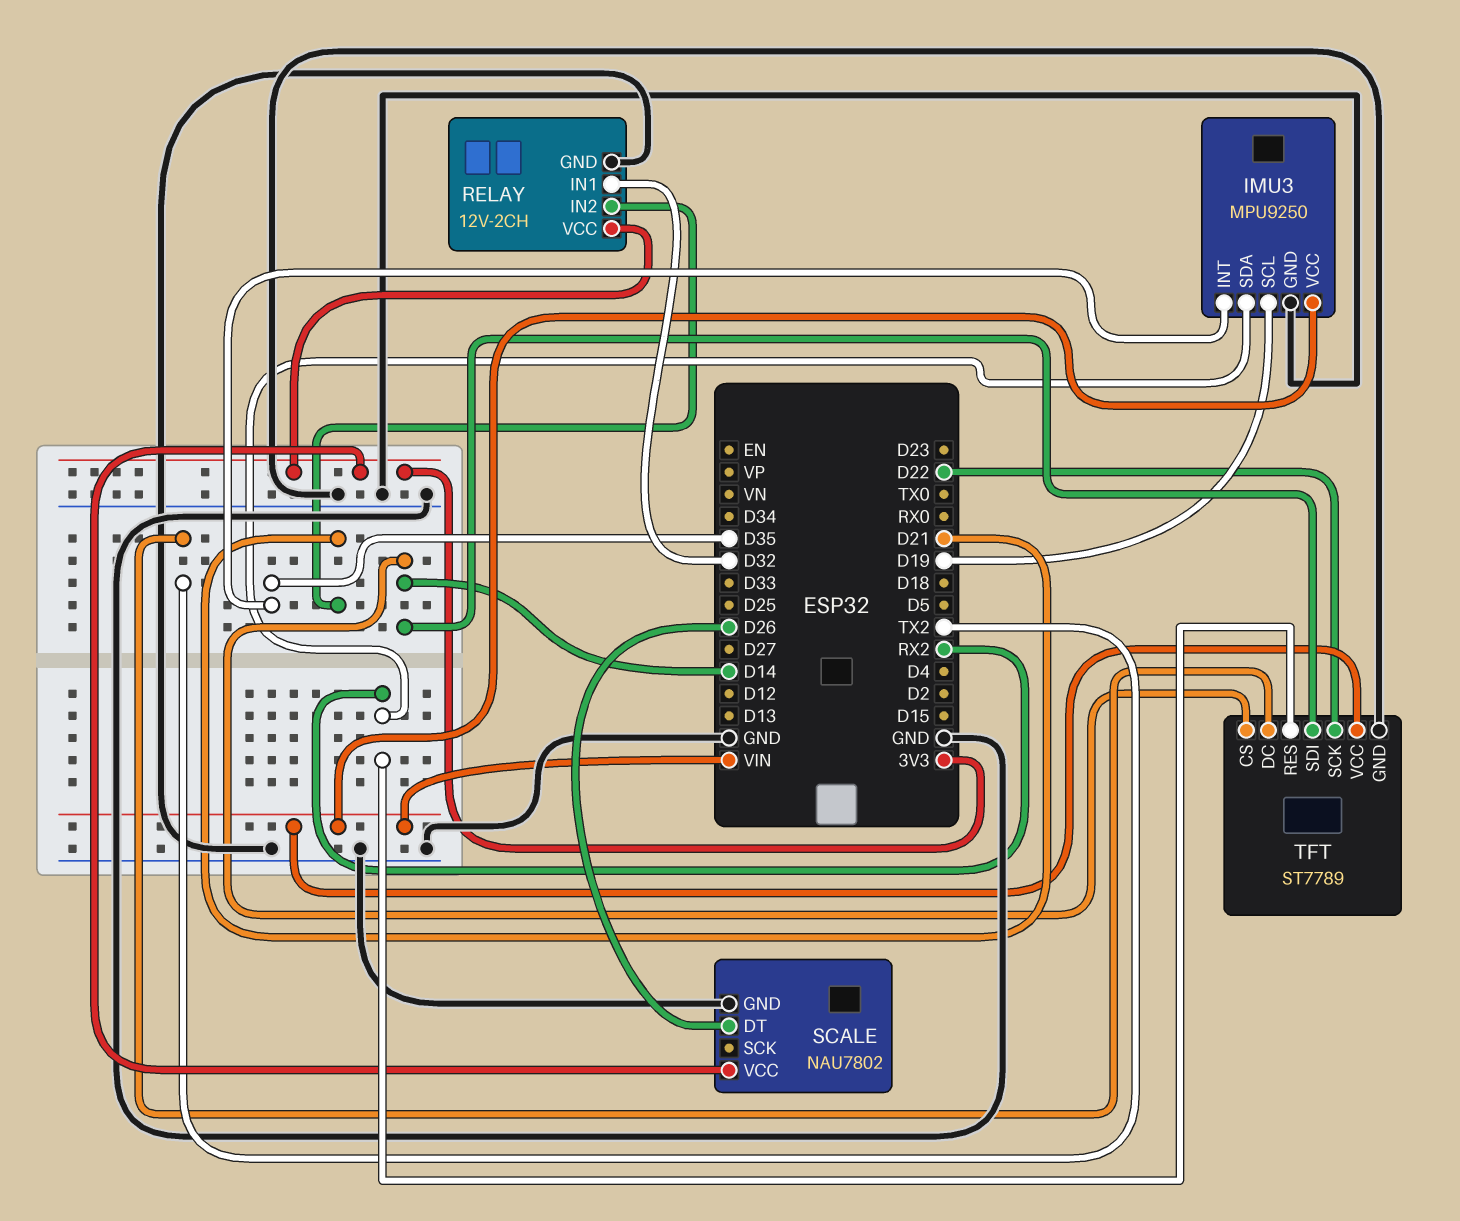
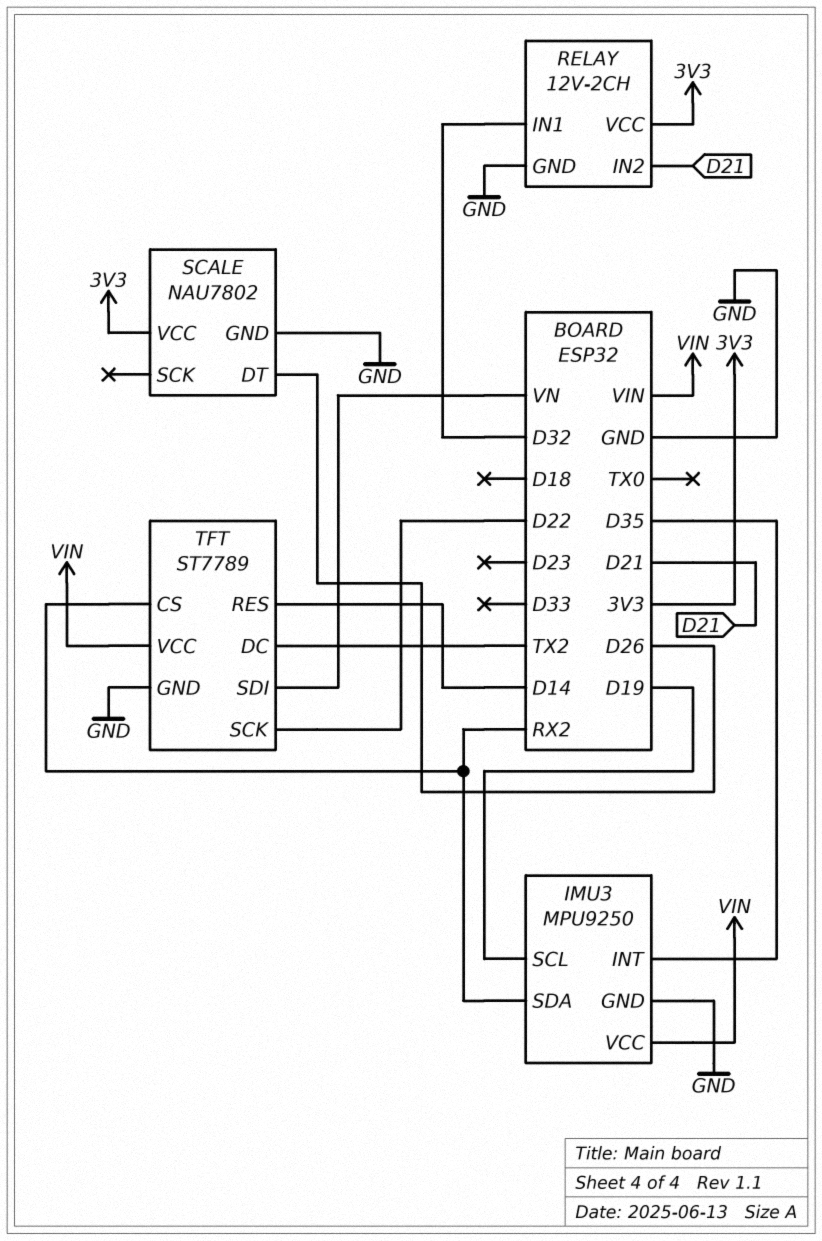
TFT pin CS: D14 -> RX2
TFT pin RES: RX2 -> D14
TFT pin SDI: D14 -> VN

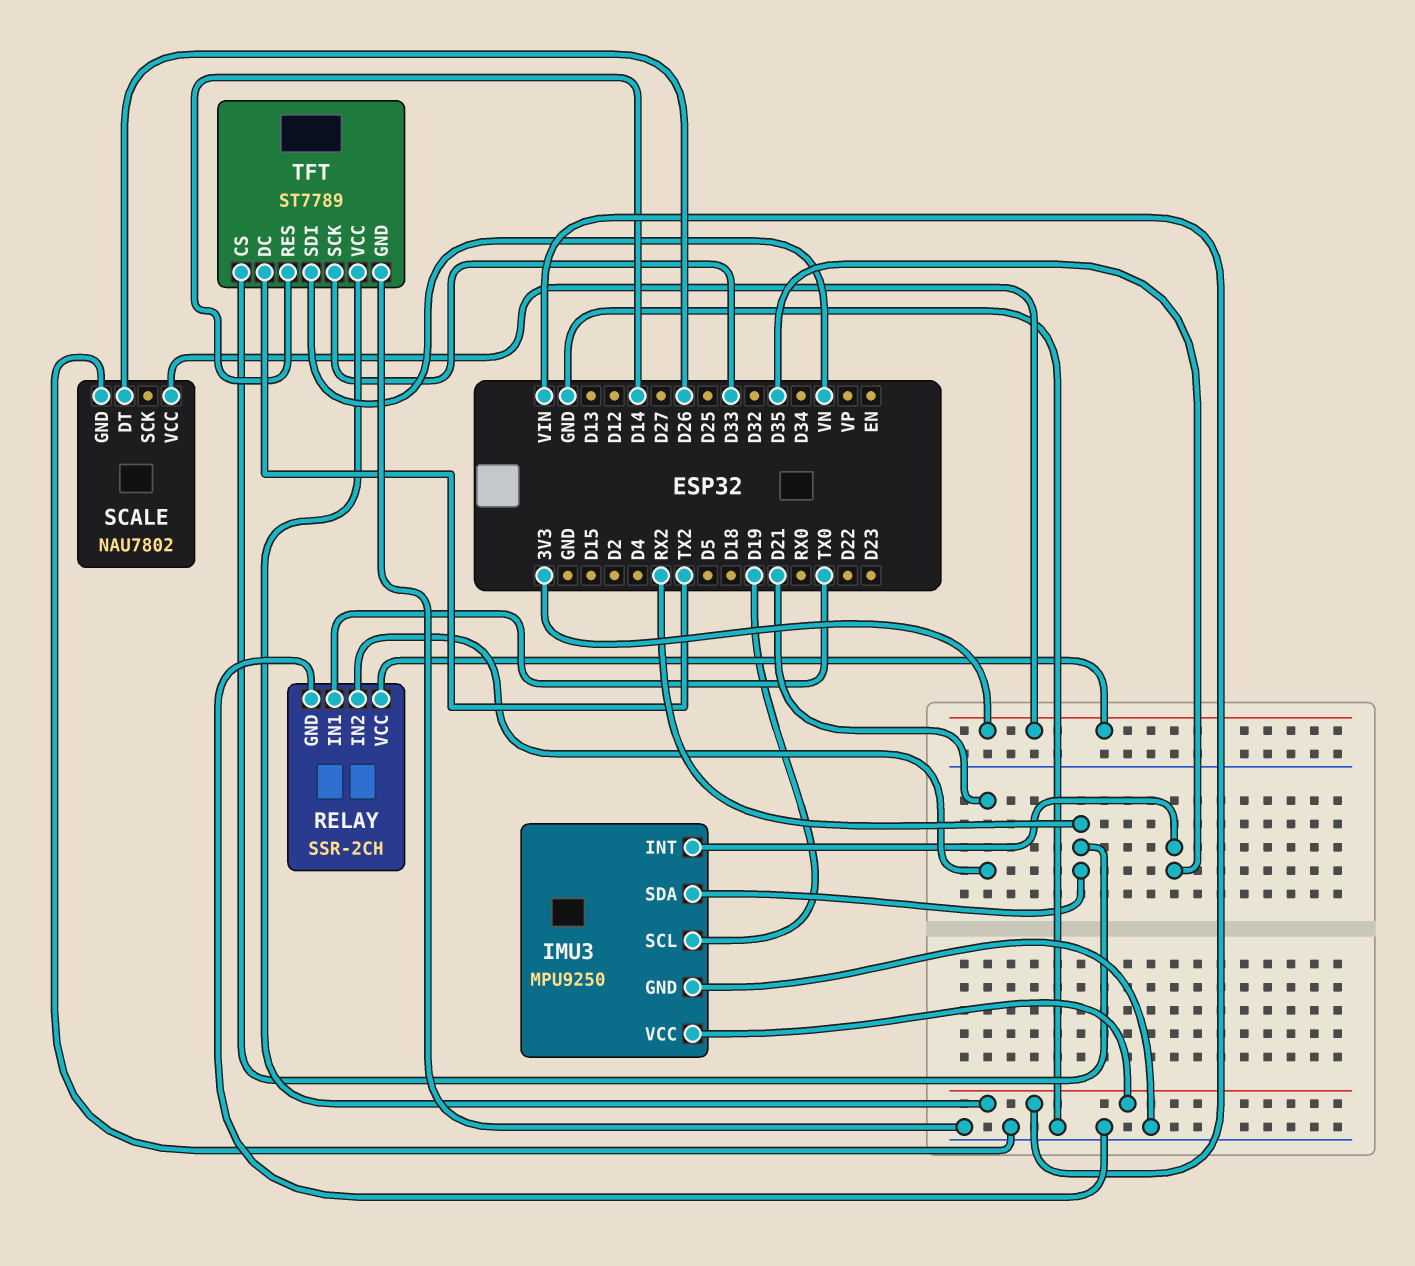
RELAY: 12V-2CH -> SSR-2CH
RELAY pin IN1: D32 -> TX0
TFT pin SCK: D22 -> D33

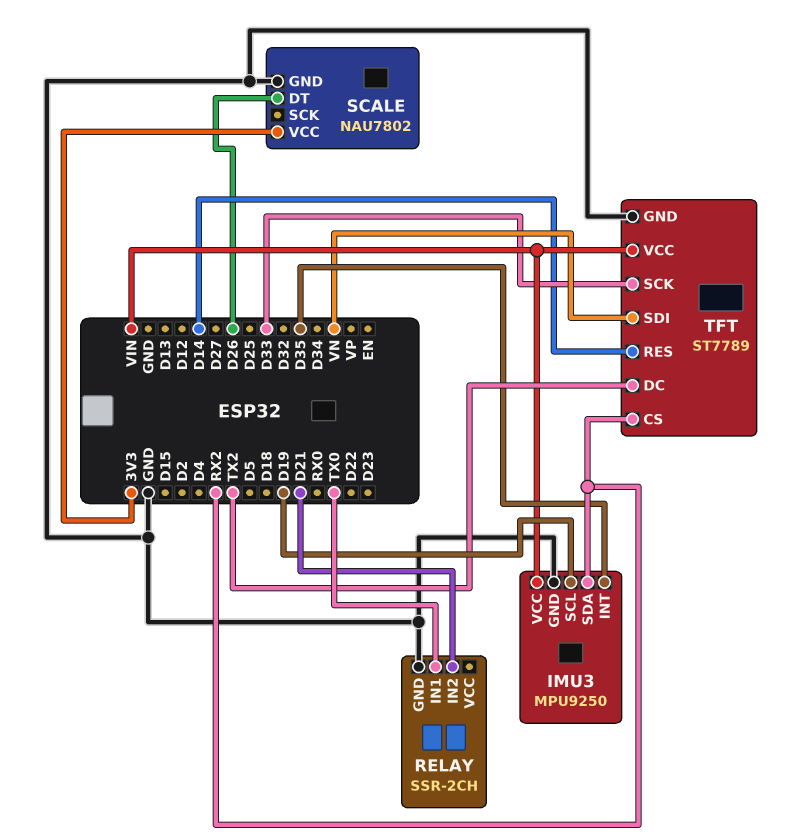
RELAY pin VCC: 3V3 -> none

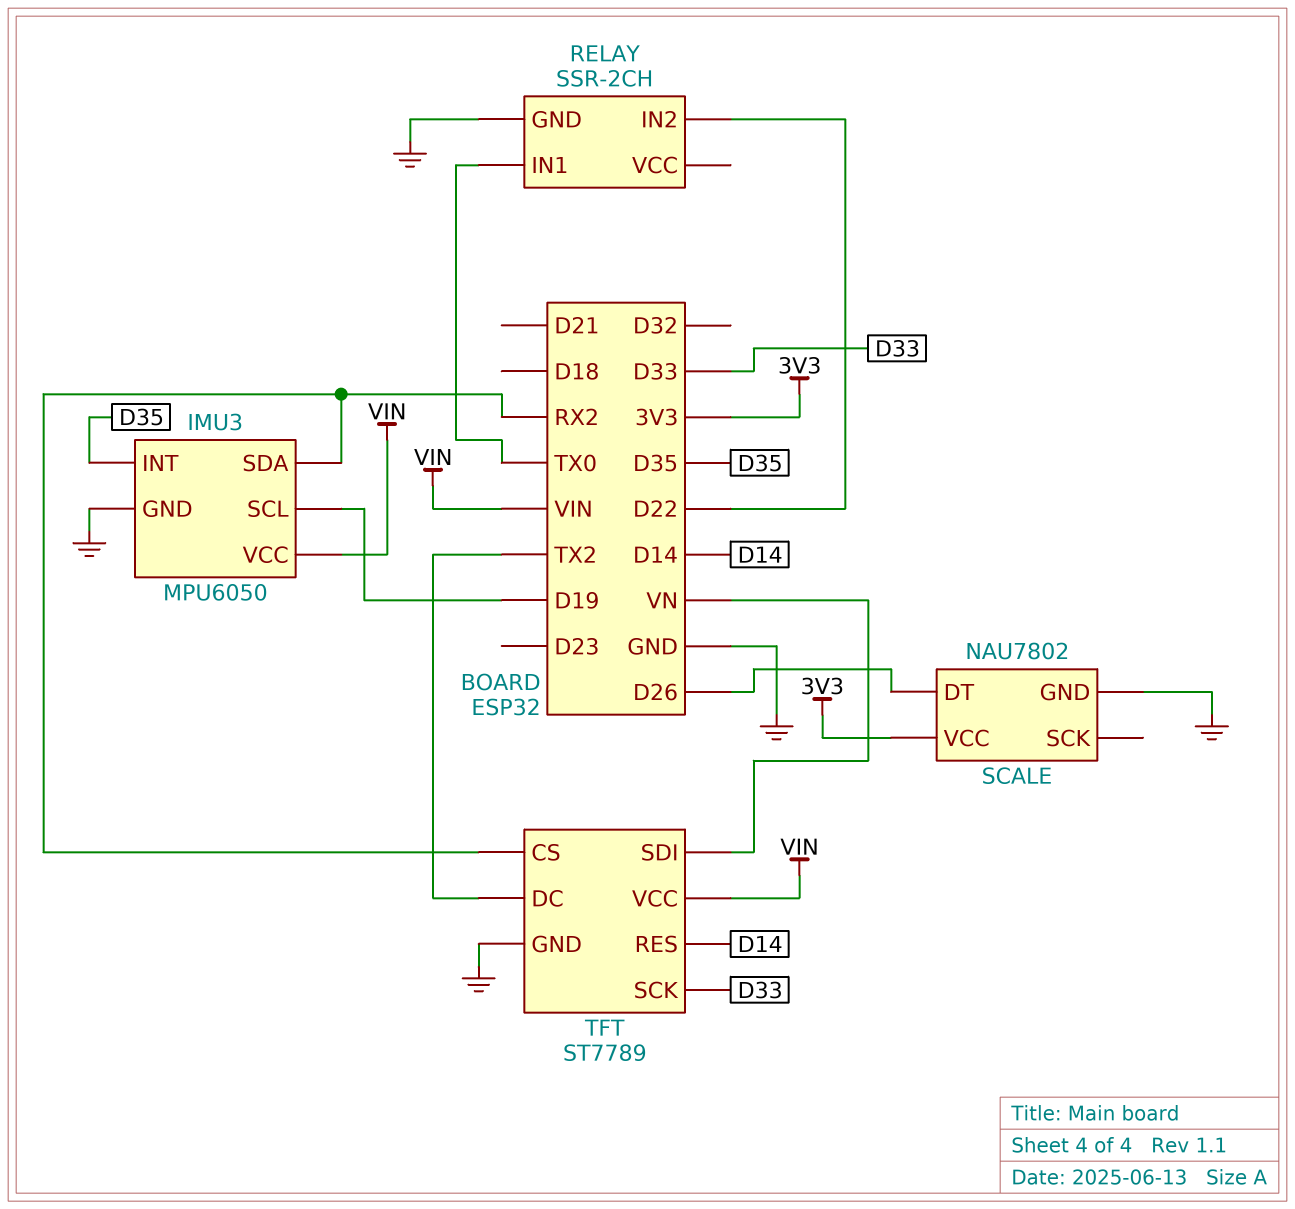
IMU3: MPU9250 -> MPU6050
RELAY pin IN2: D21 -> D22

